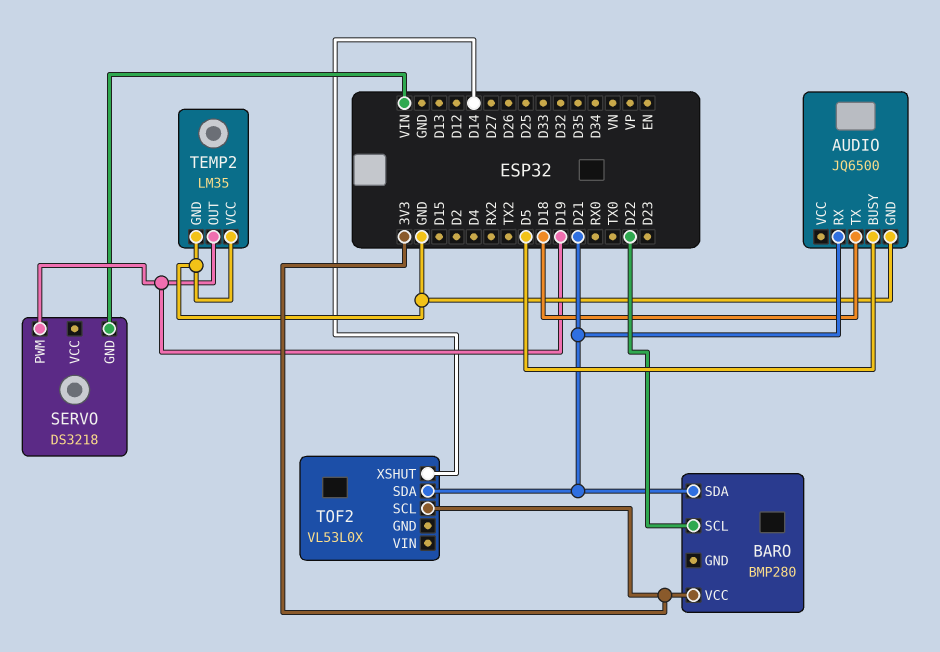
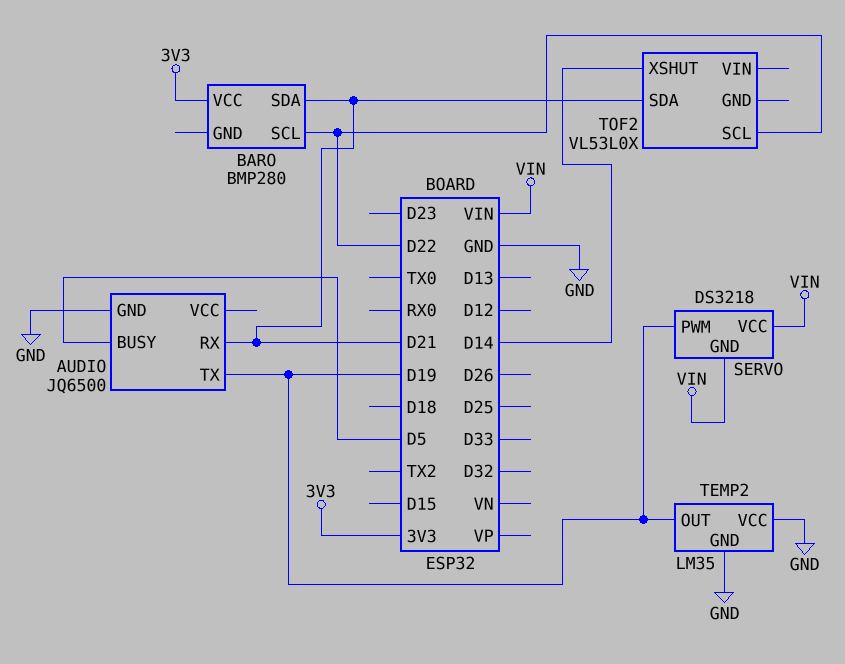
AUDIO pin TX: D18 -> D19
SERVO pin VCC: none -> VIN
TOF2 pin SCL: 3V3 -> D22

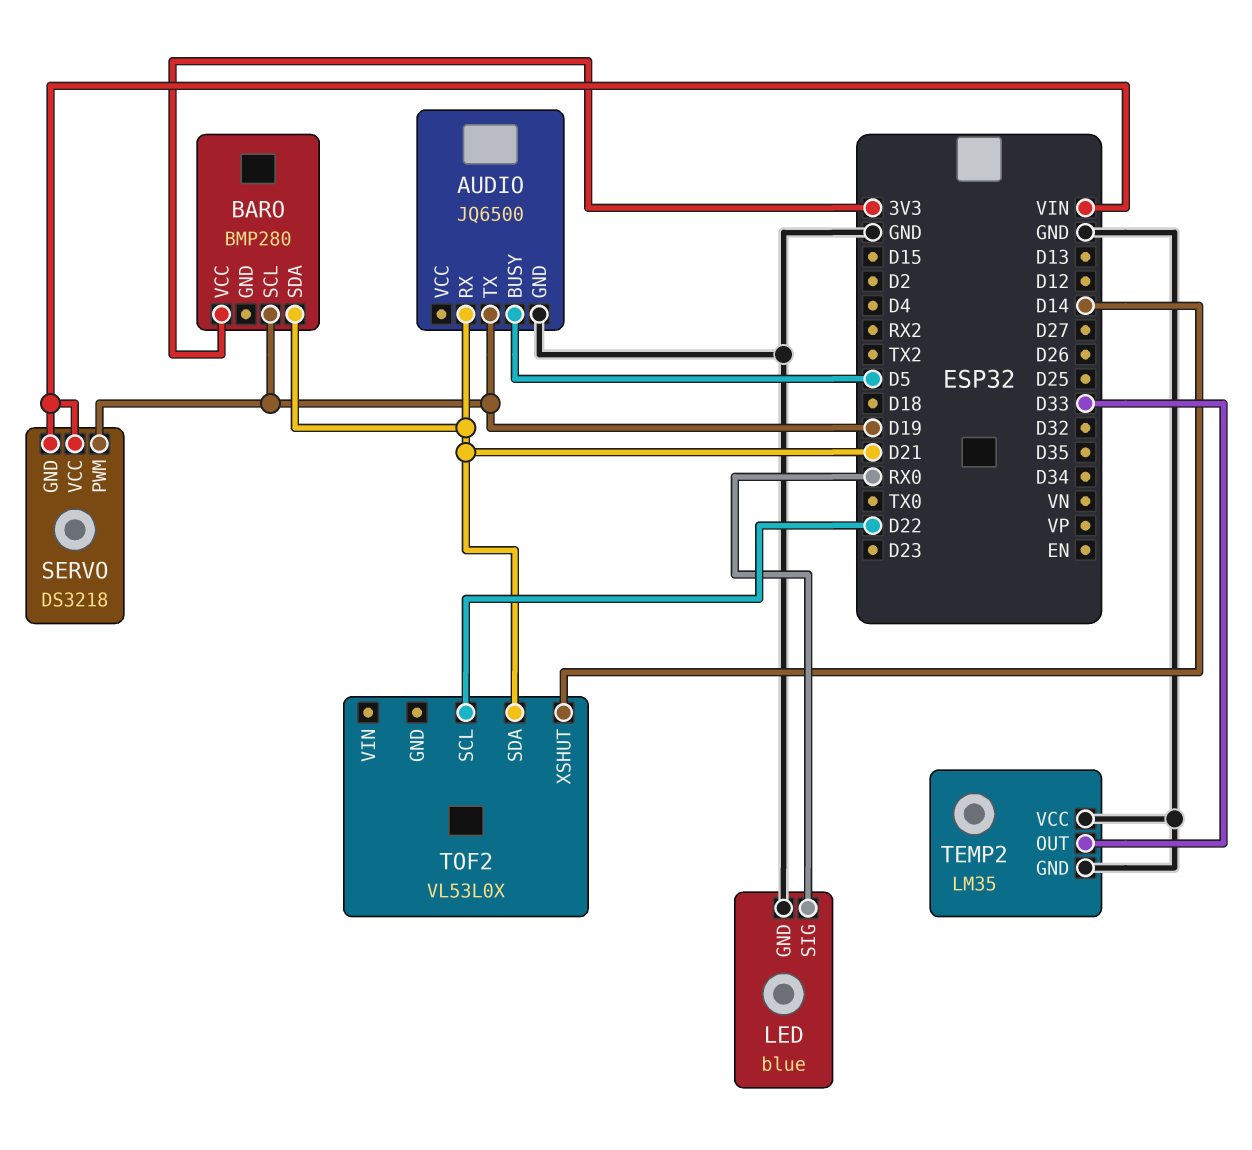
BARO pin SCL: D22 -> D19
LED: none -> blue
LED pin GND: none -> GND
LED pin SIG: none -> RX0
TEMP2 pin OUT: D19 -> D33

